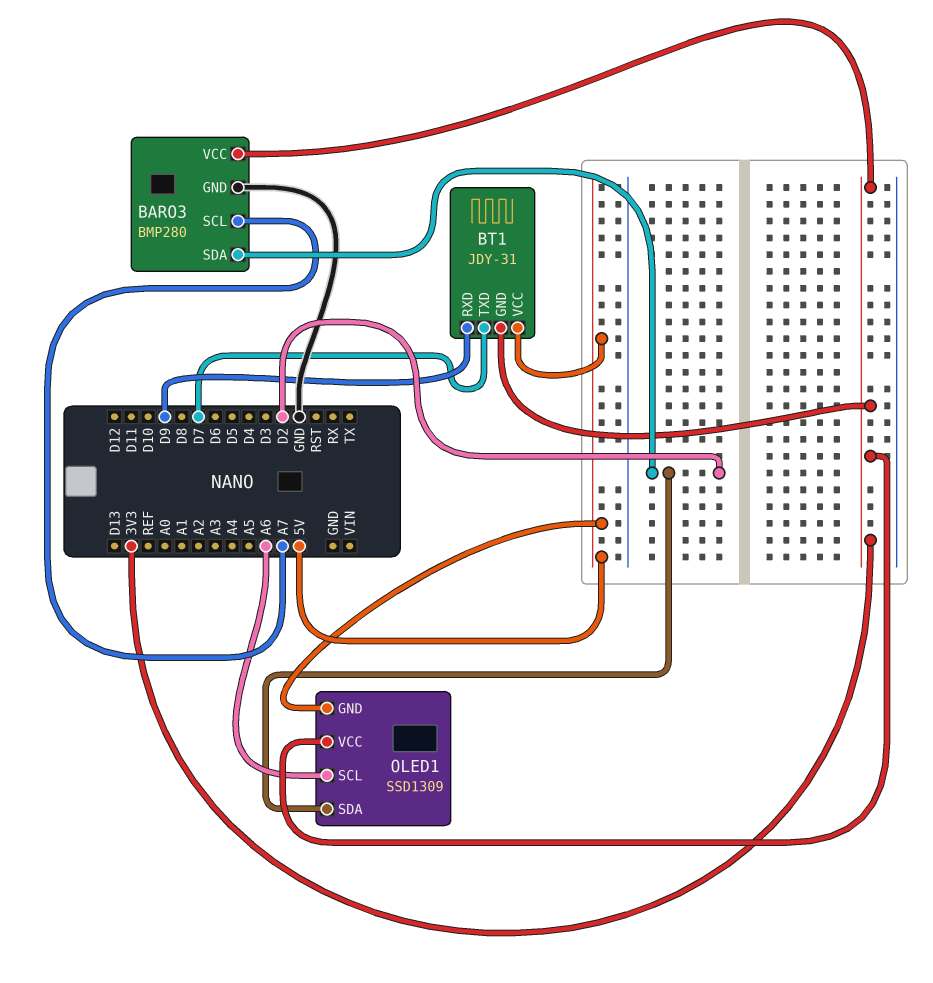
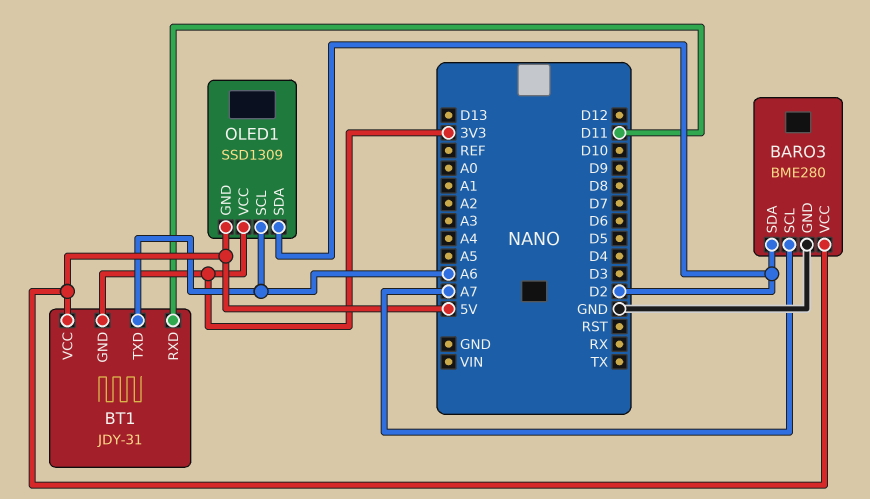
BARO3: BMP280 -> BME280
BARO3 pin VCC: 3V3 -> 5V
BT1 pin RXD: D9 -> D11
BT1 pin TXD: D7 -> A6

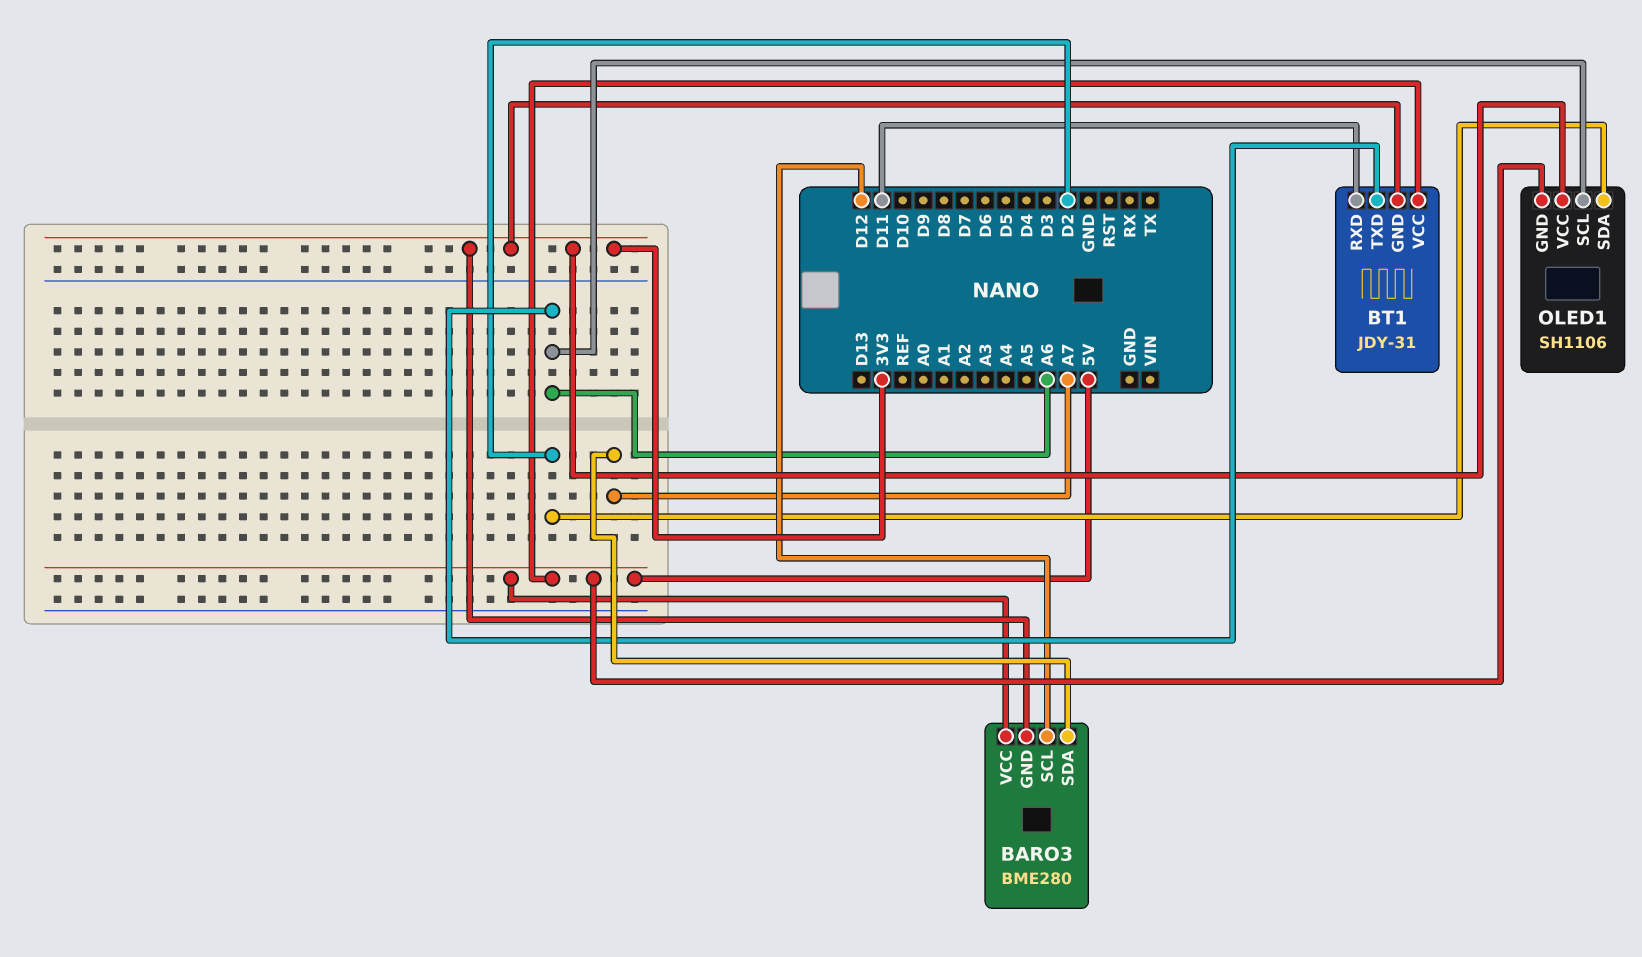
BARO3 pin GND: GND -> 3V3
BARO3 pin SCL: A7 -> D12
BARO3 pin SDA: D2 -> A7
OLED1: SSD1309 -> SH1106

